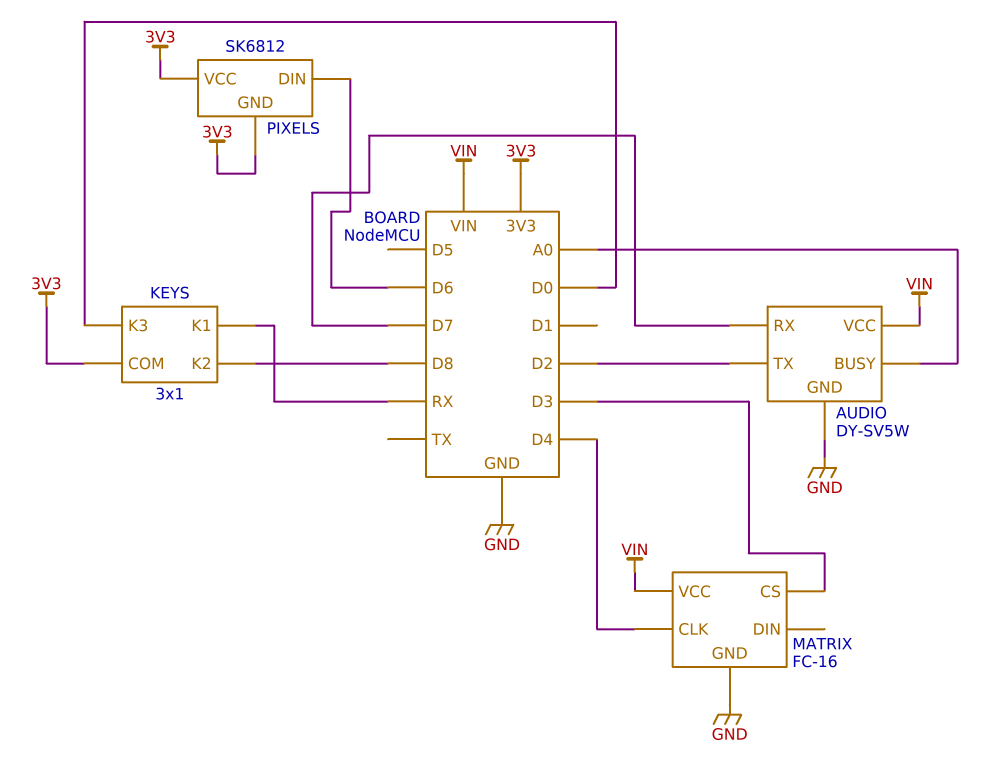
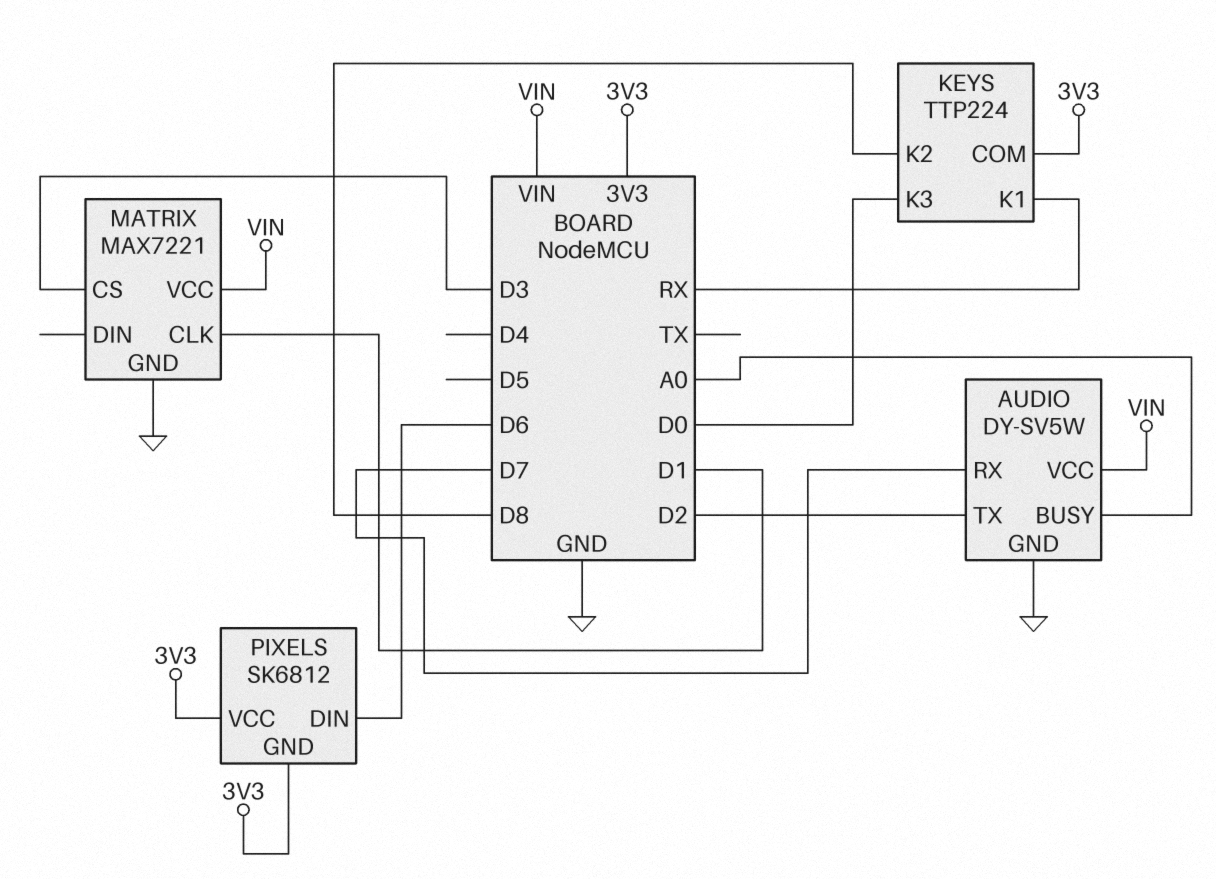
KEYS: 3x1 -> TTP224
MATRIX: FC-16 -> MAX7221
MATRIX pin CLK: D4 -> D1

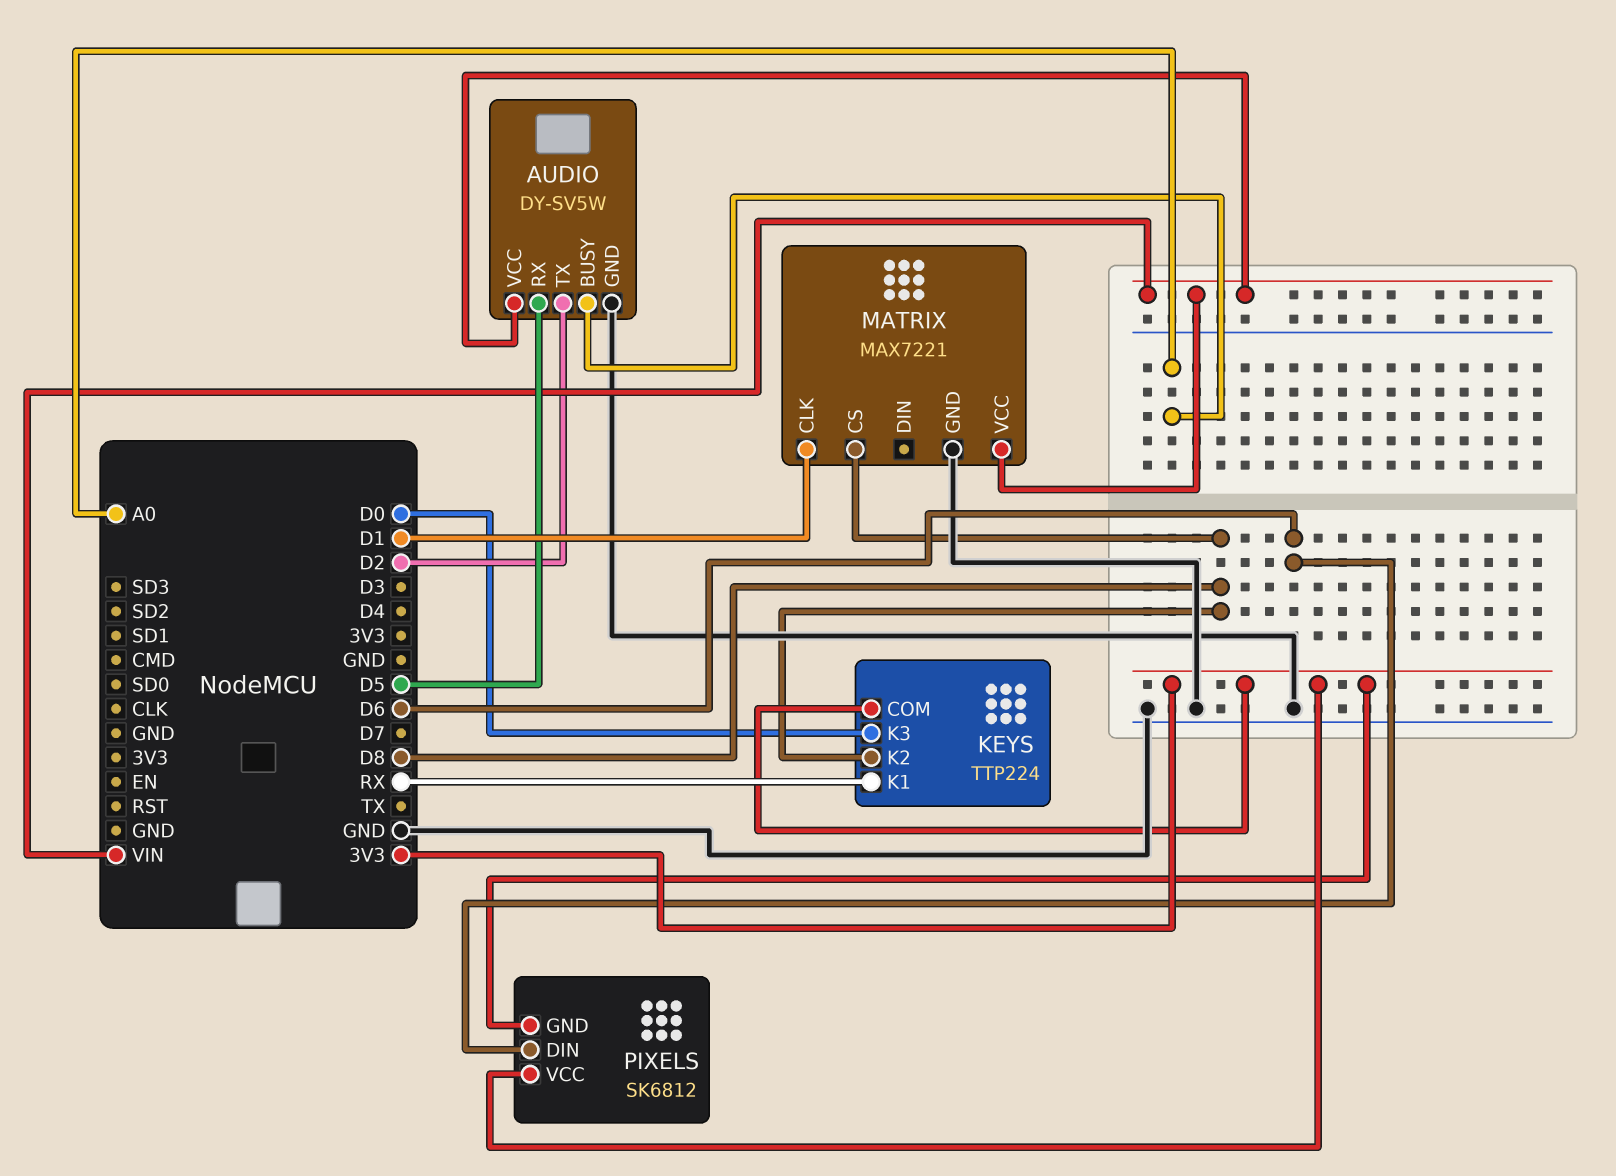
AUDIO pin RX: D7 -> D5
MATRIX pin CS: D3 -> D8

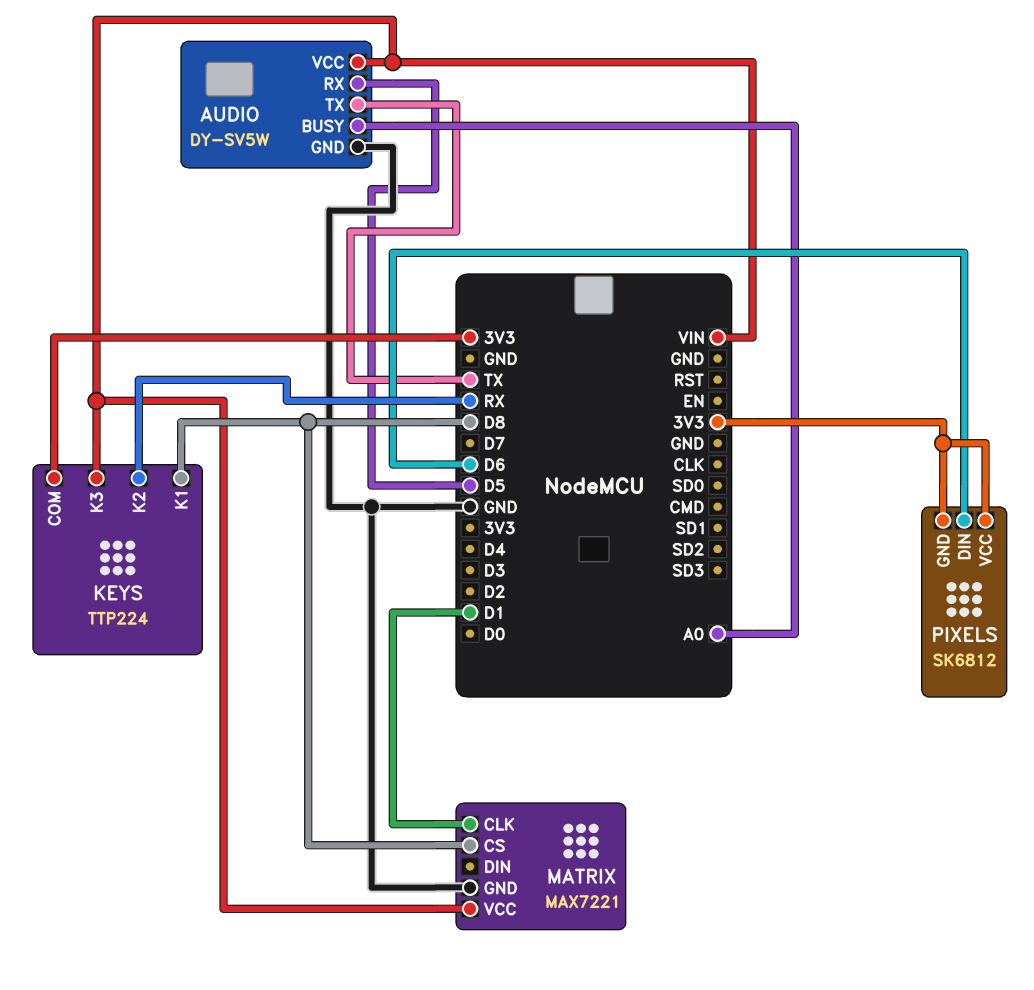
AUDIO pin TX: D2 -> TX
KEYS pin K1: RX -> D8
KEYS pin K2: D8 -> RX
KEYS pin K3: D0 -> VIN

